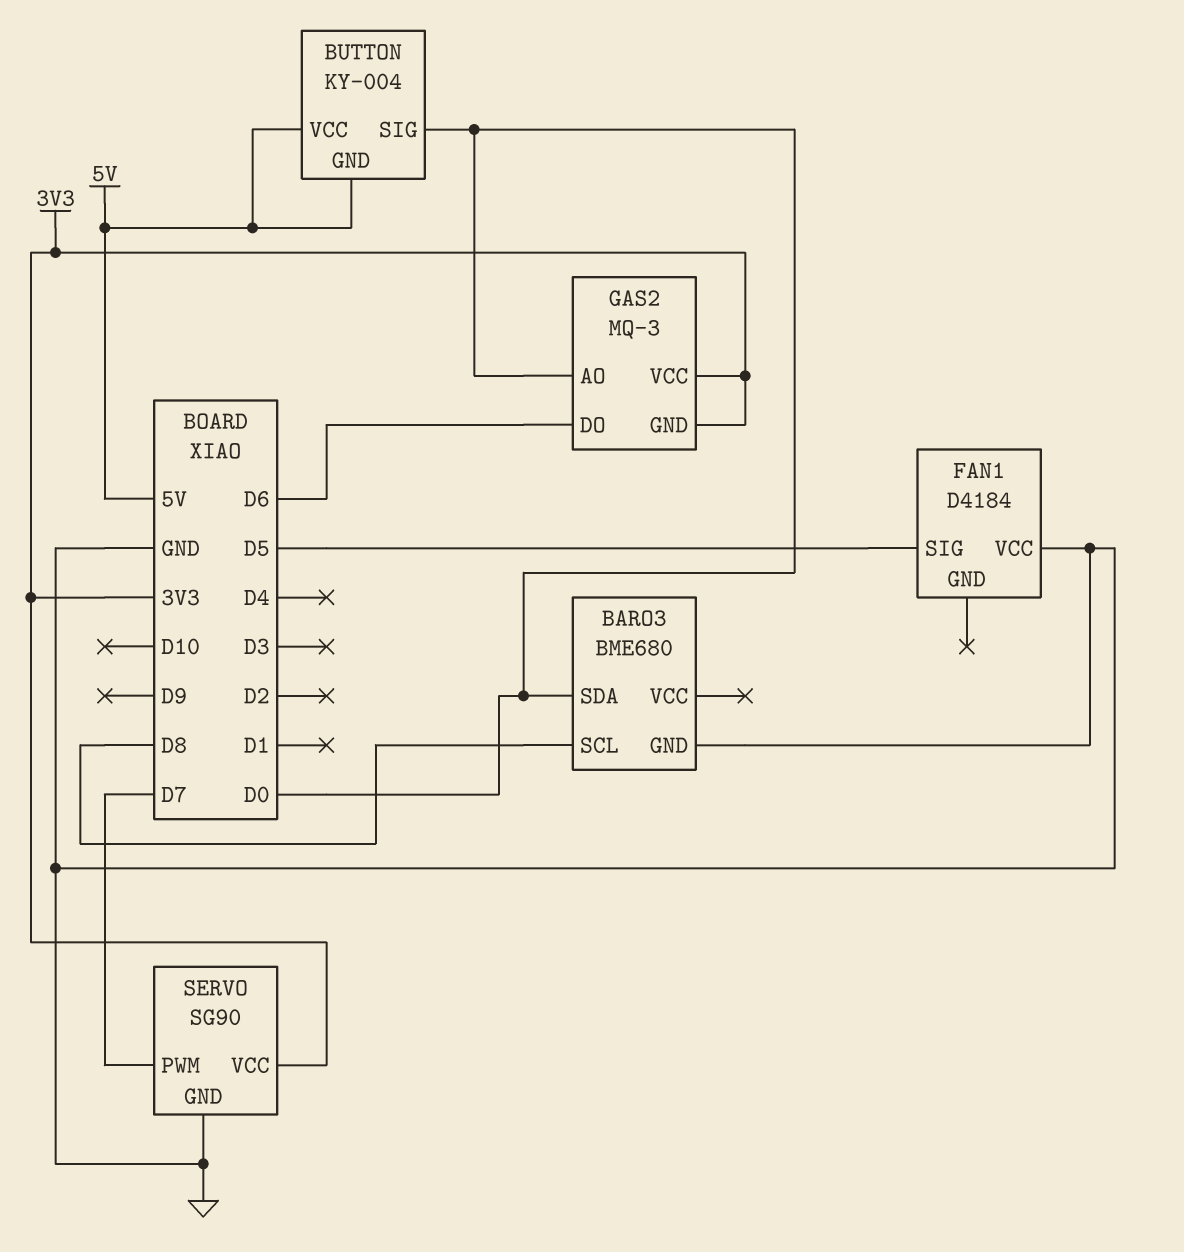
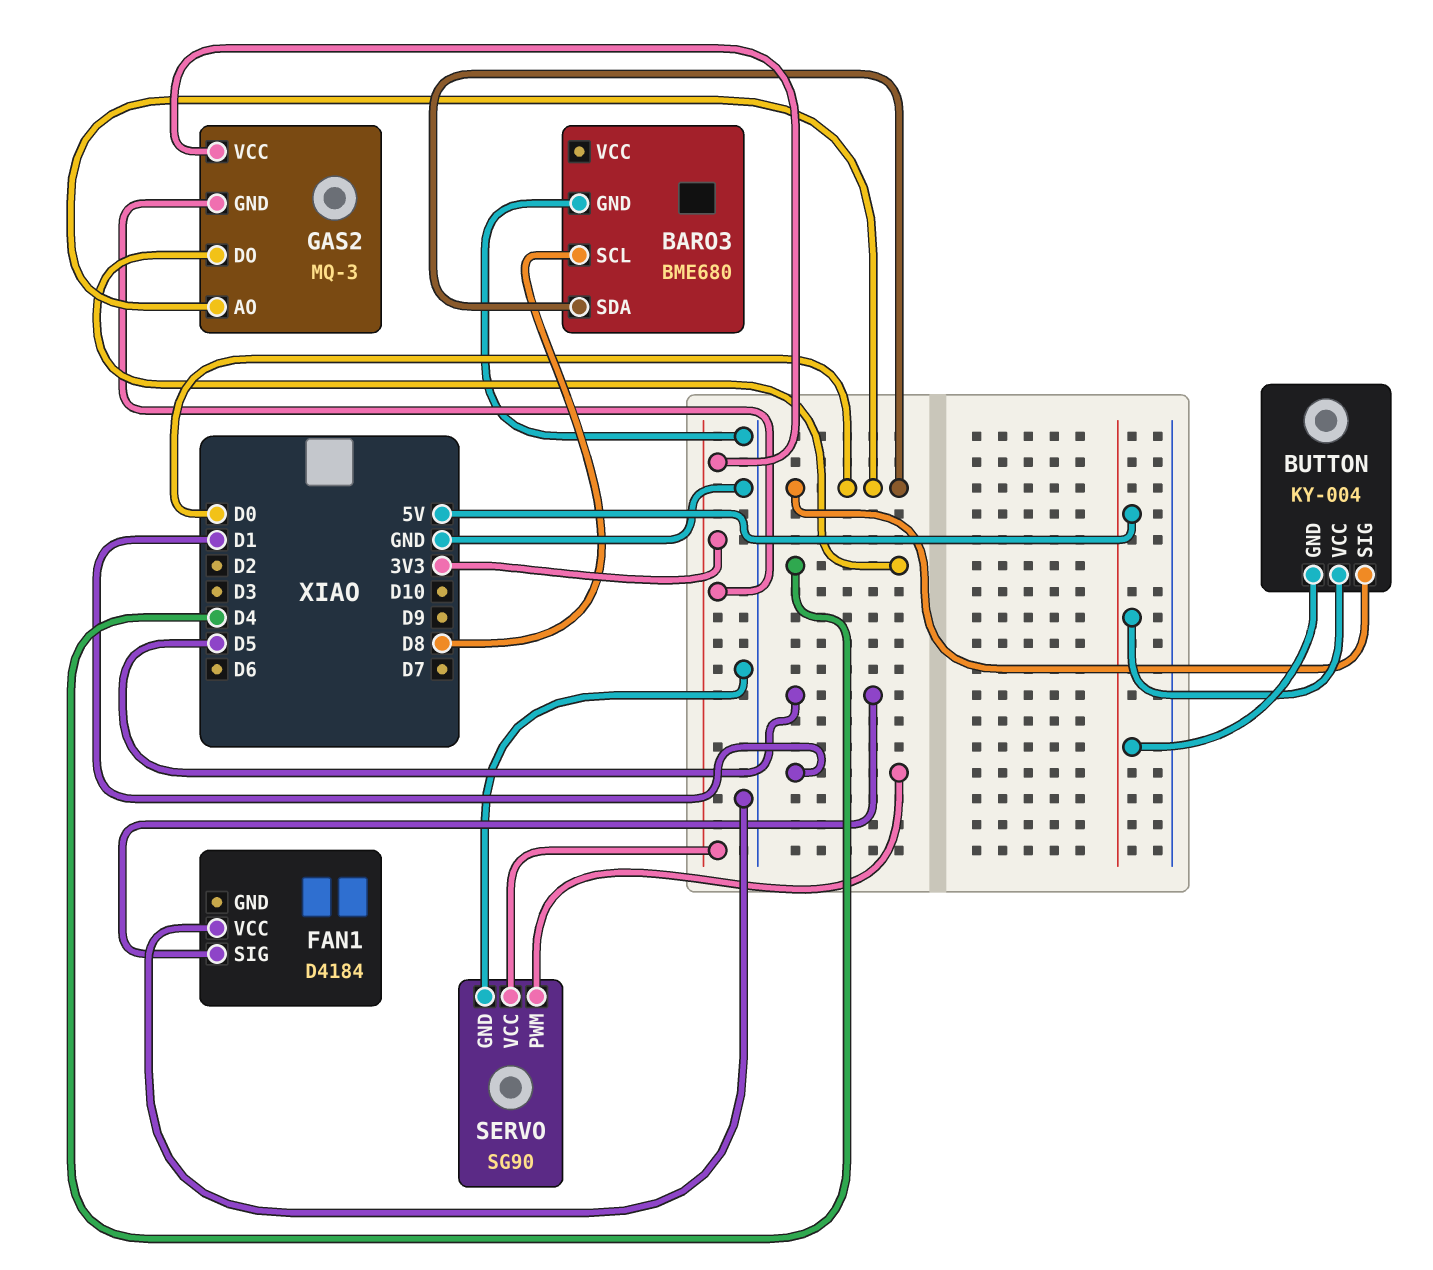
GAS2 pin DO: D6 -> D4
SERVO pin PWM: D7 -> D1

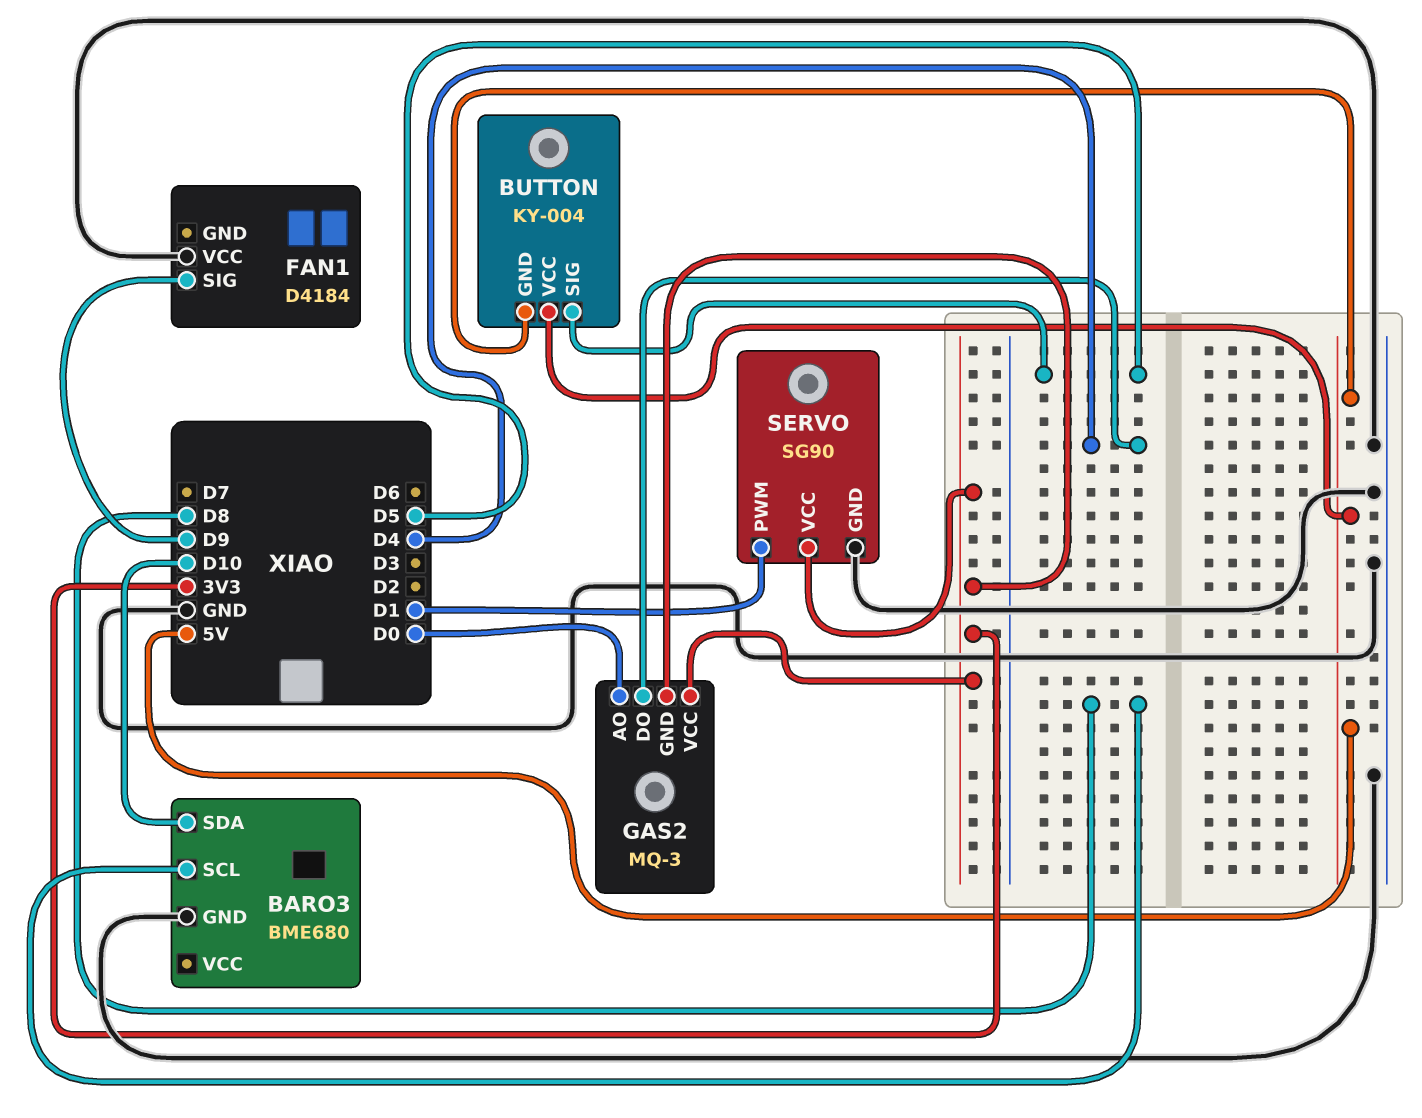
BARO3 pin SDA: D0 -> D10
BUTTON pin SIG: D0 -> D5
FAN1 pin SIG: D5 -> D9

